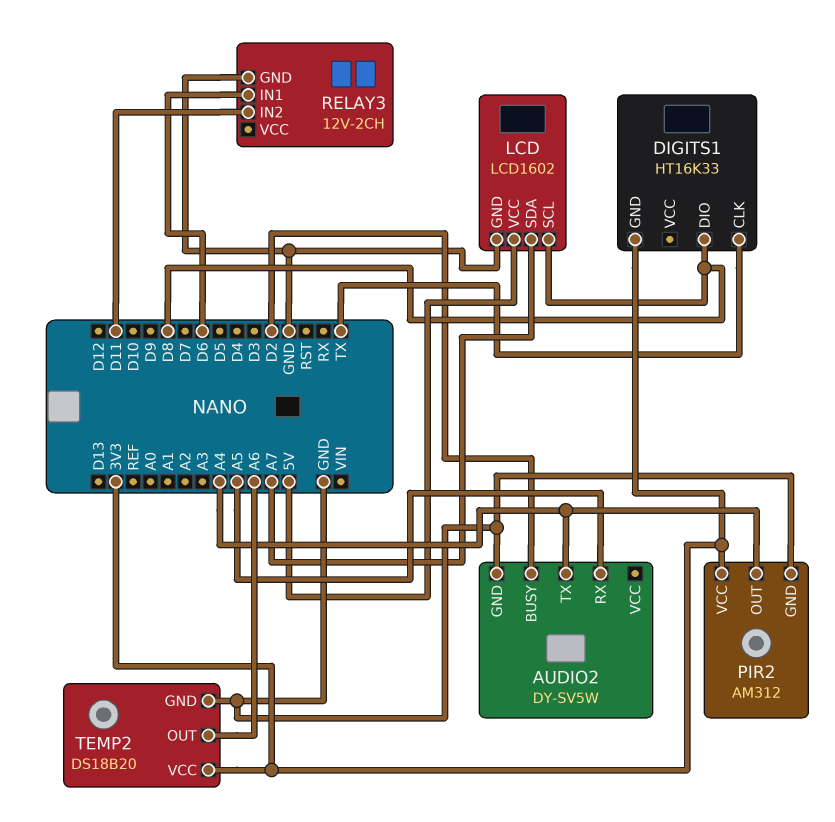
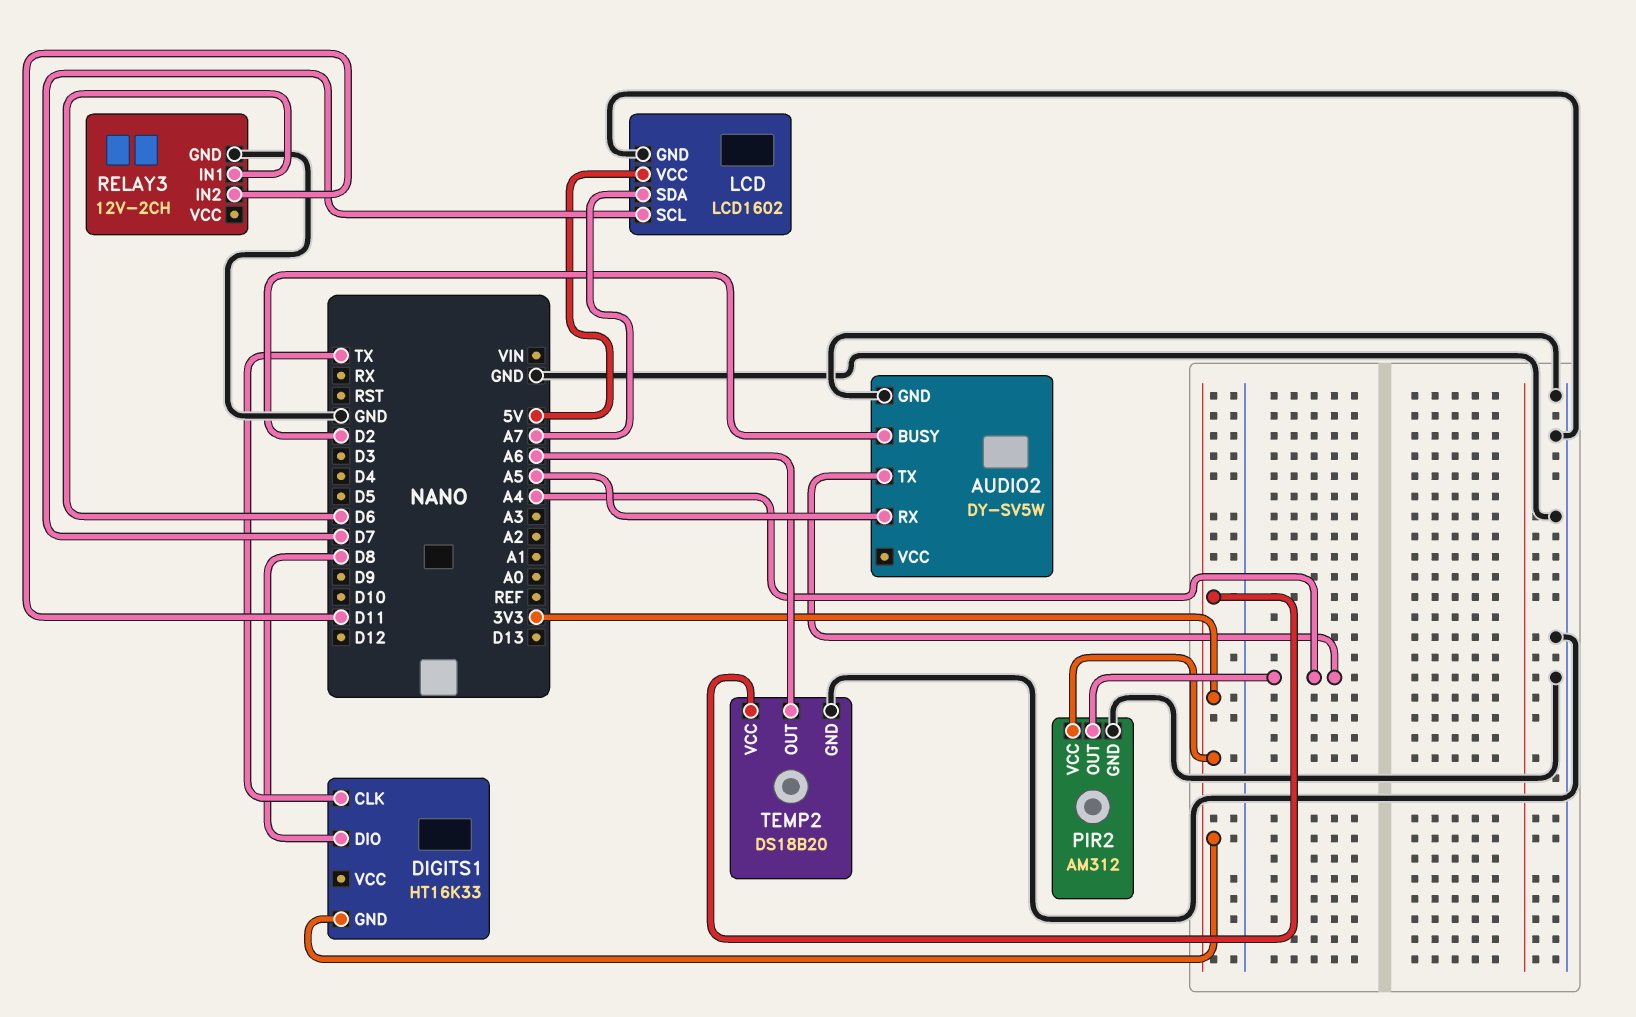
LCD pin SCL: D8 -> D7

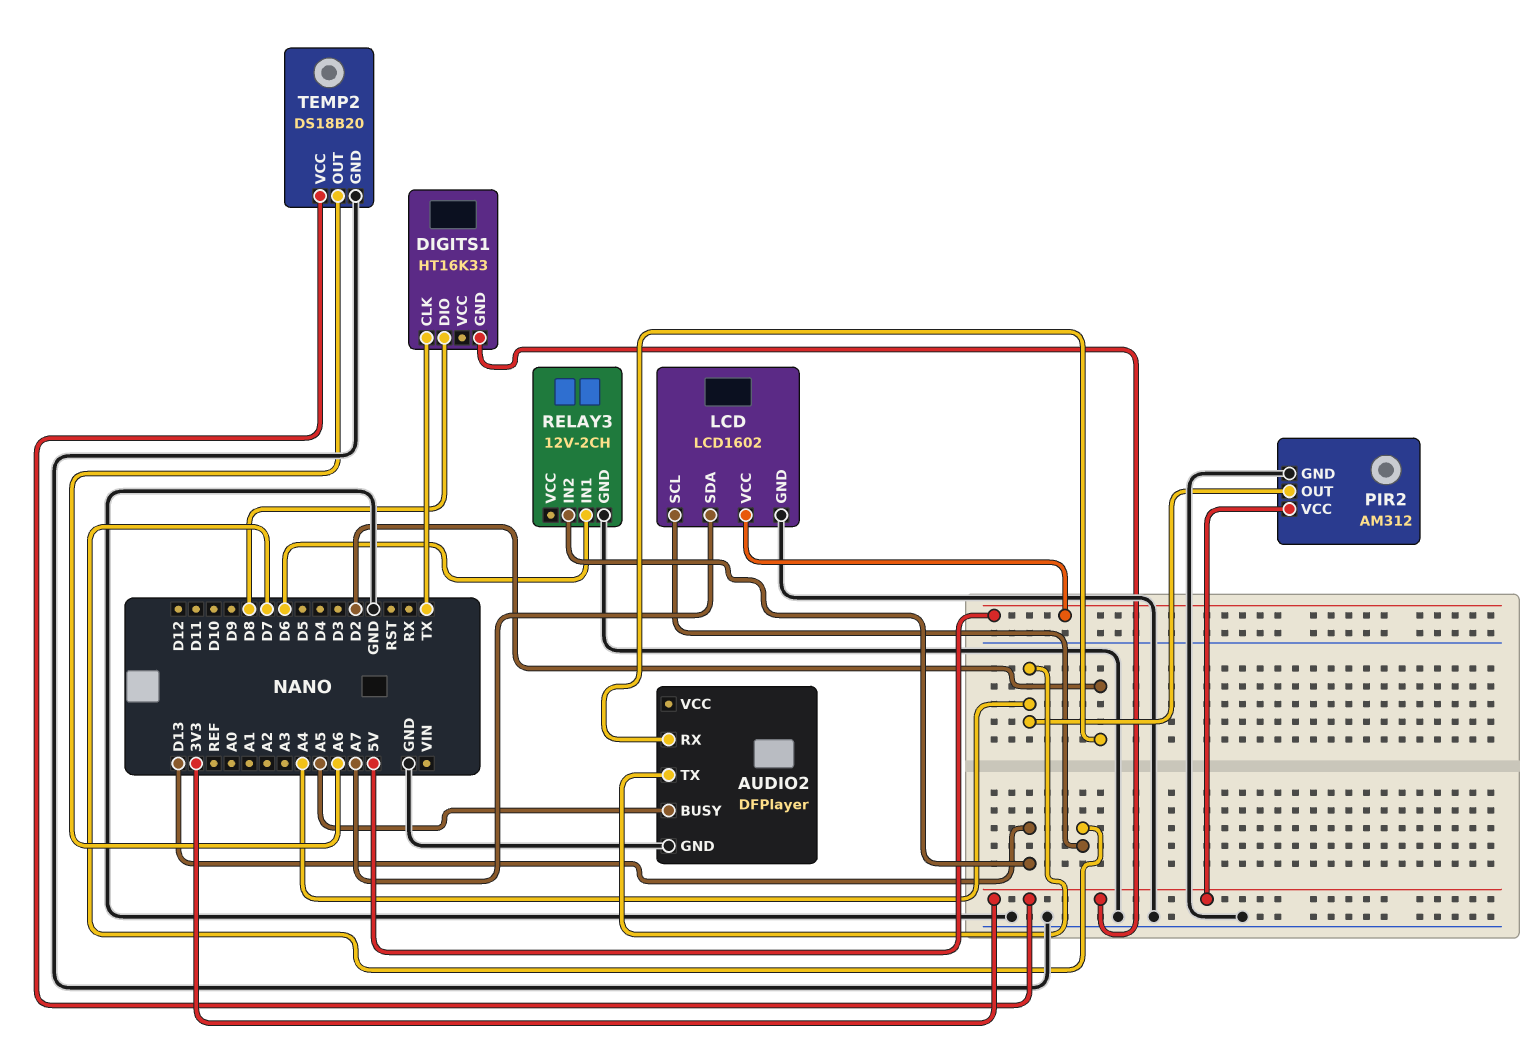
AUDIO2: DY-SV5W -> DFPlayer
AUDIO2 pin BUSY: D2 -> A5
AUDIO2 pin RX: A5 -> D2
RELAY3 pin IN2: D11 -> D13

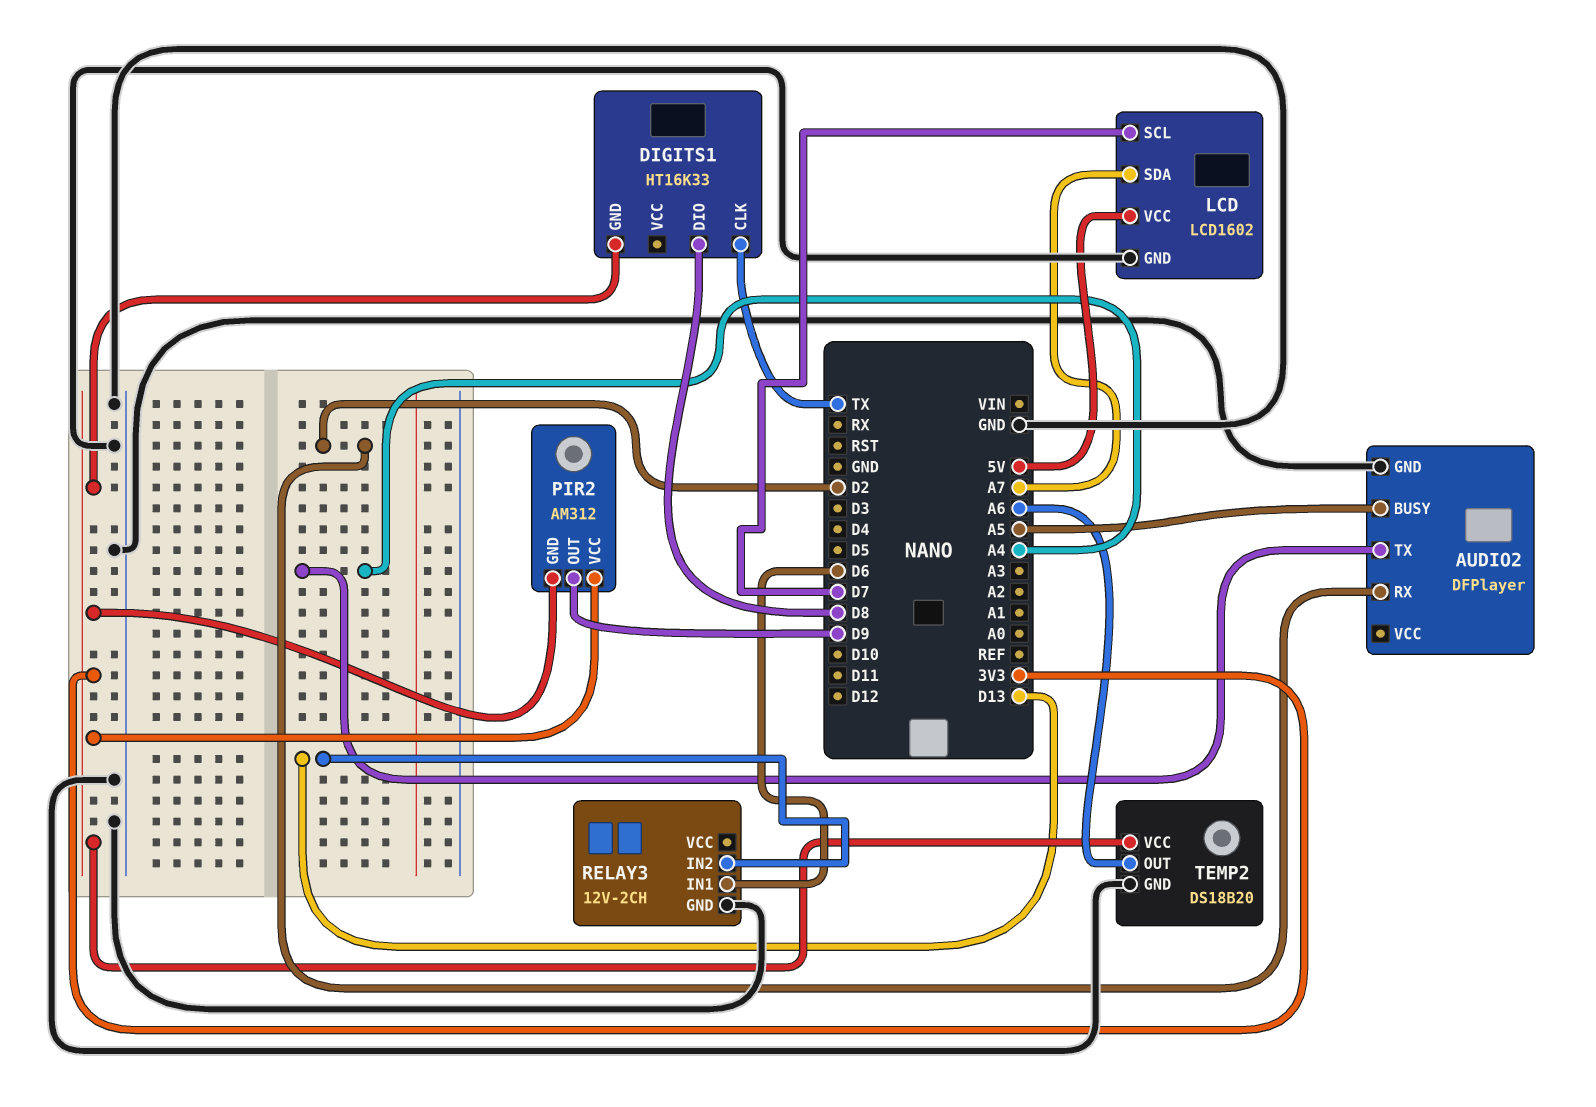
PIR2 pin GND: GND -> 3V3
PIR2 pin OUT: A4 -> D9

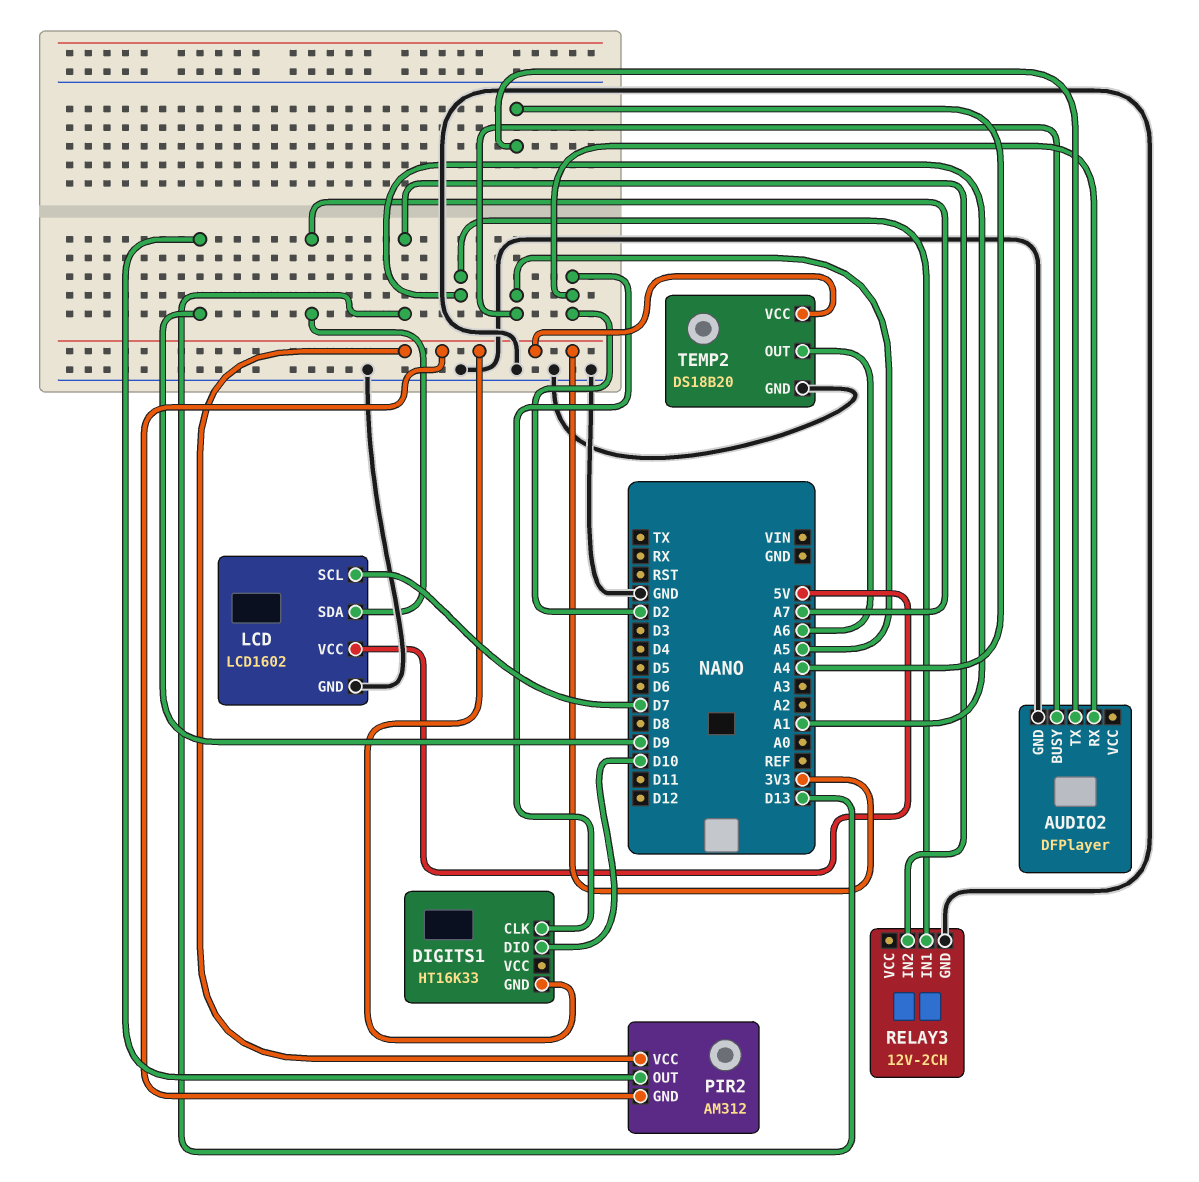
DIGITS1 pin CLK: TX -> D2
DIGITS1 pin DIO: D8 -> D10
RELAY3 pin IN1: D6 -> A1

